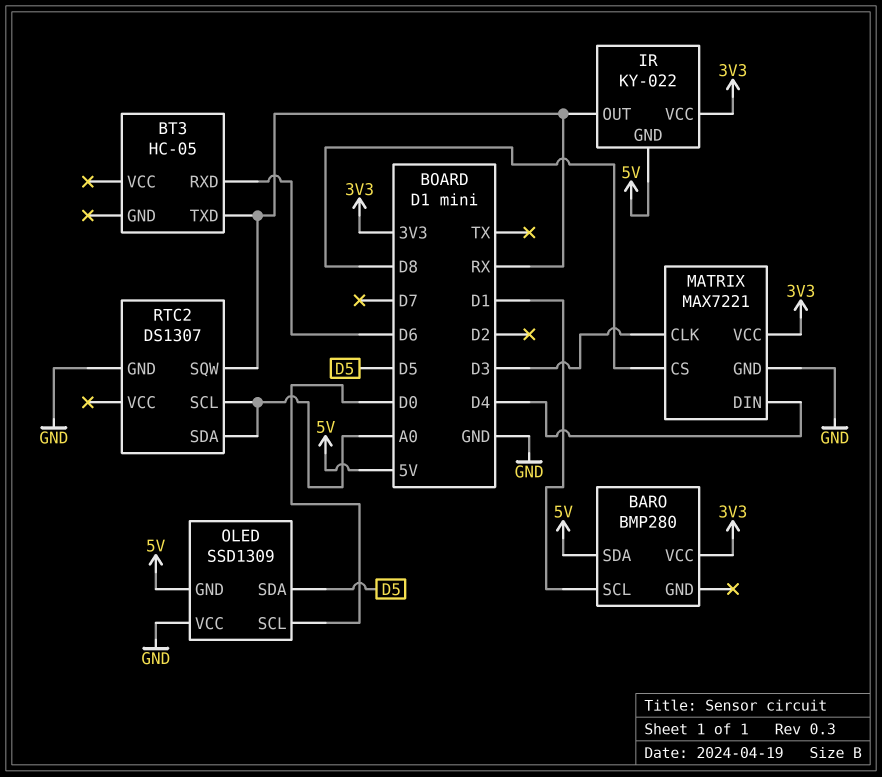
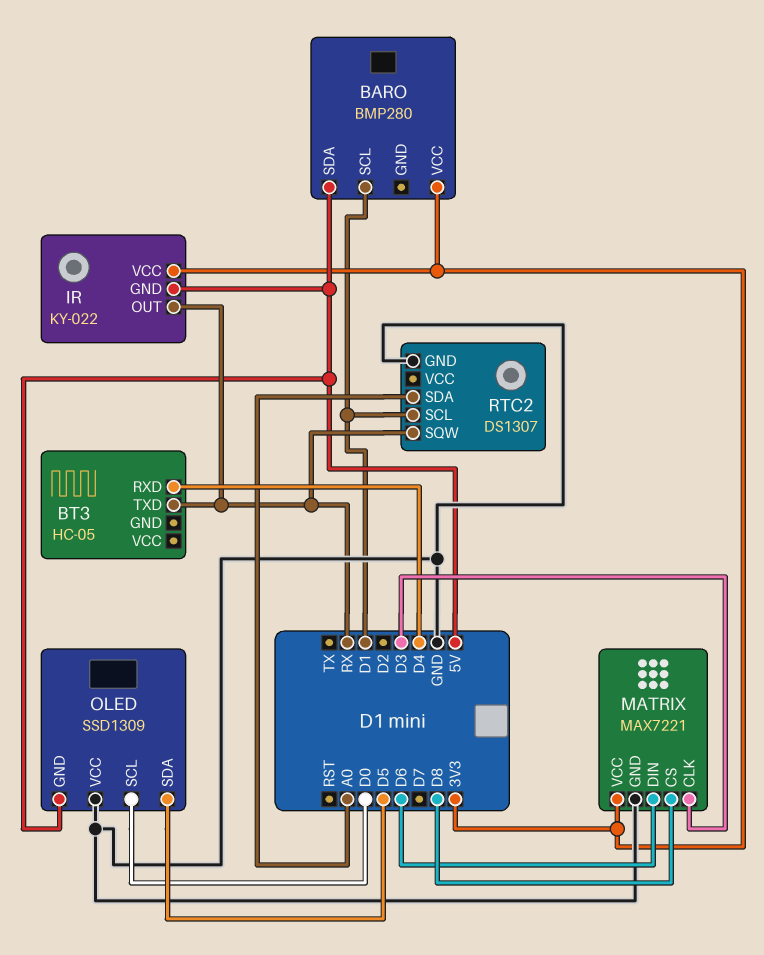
BT3 pin RXD: D6 -> D4
MATRIX pin DIN: D4 -> D6
RTC2 pin SCL: A0 -> D1

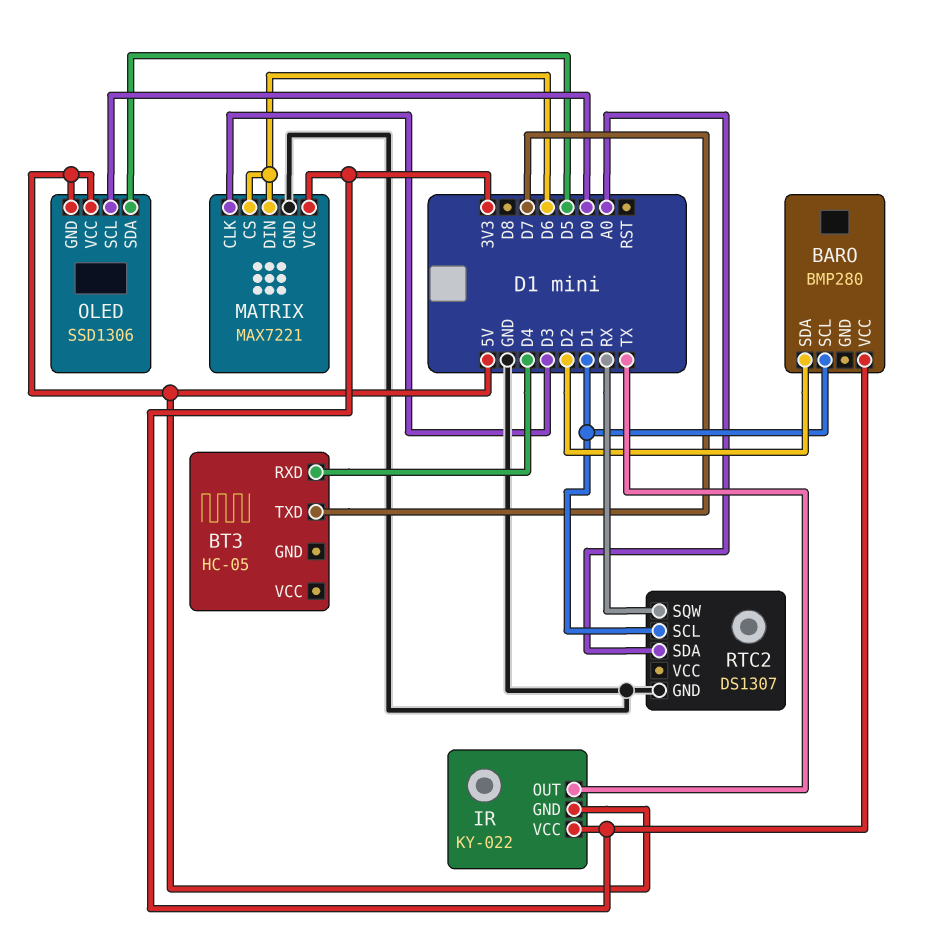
BARO pin SDA: 5V -> D2
BT3 pin TXD: RX -> D7
IR pin OUT: RX -> TX
MATRIX pin CS: D8 -> D6
OLED: SSD1309 -> SSD1306
OLED pin VCC: GND -> 5V

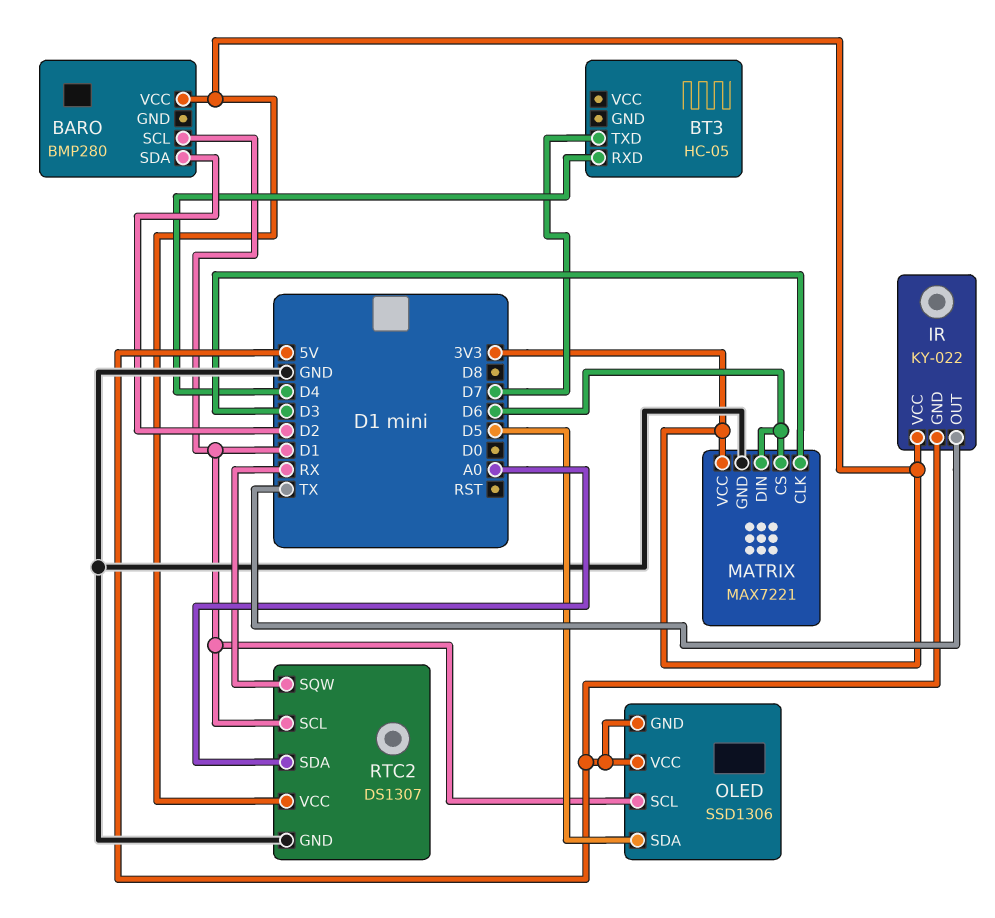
OLED pin SCL: D0 -> D1
RTC2 pin VCC: none -> 3V3

